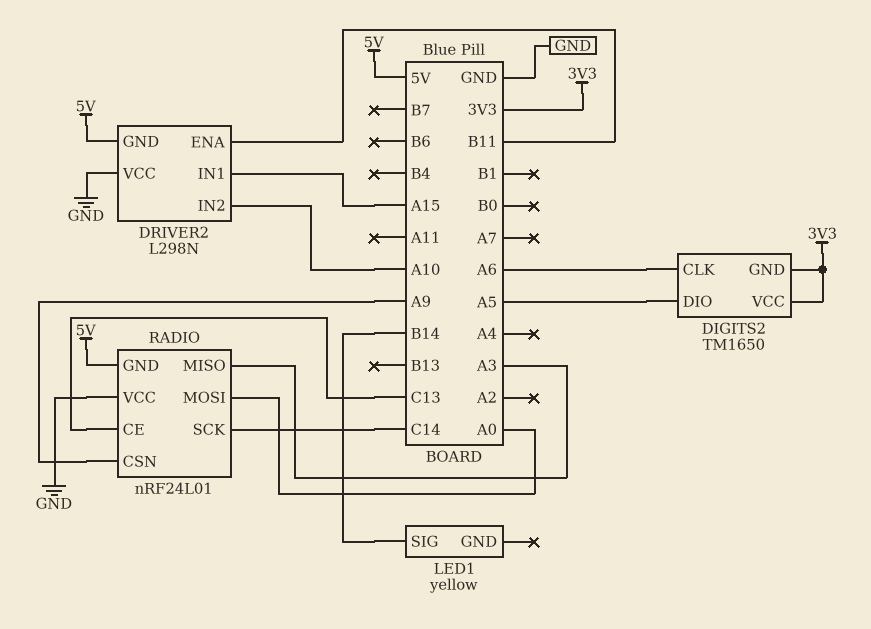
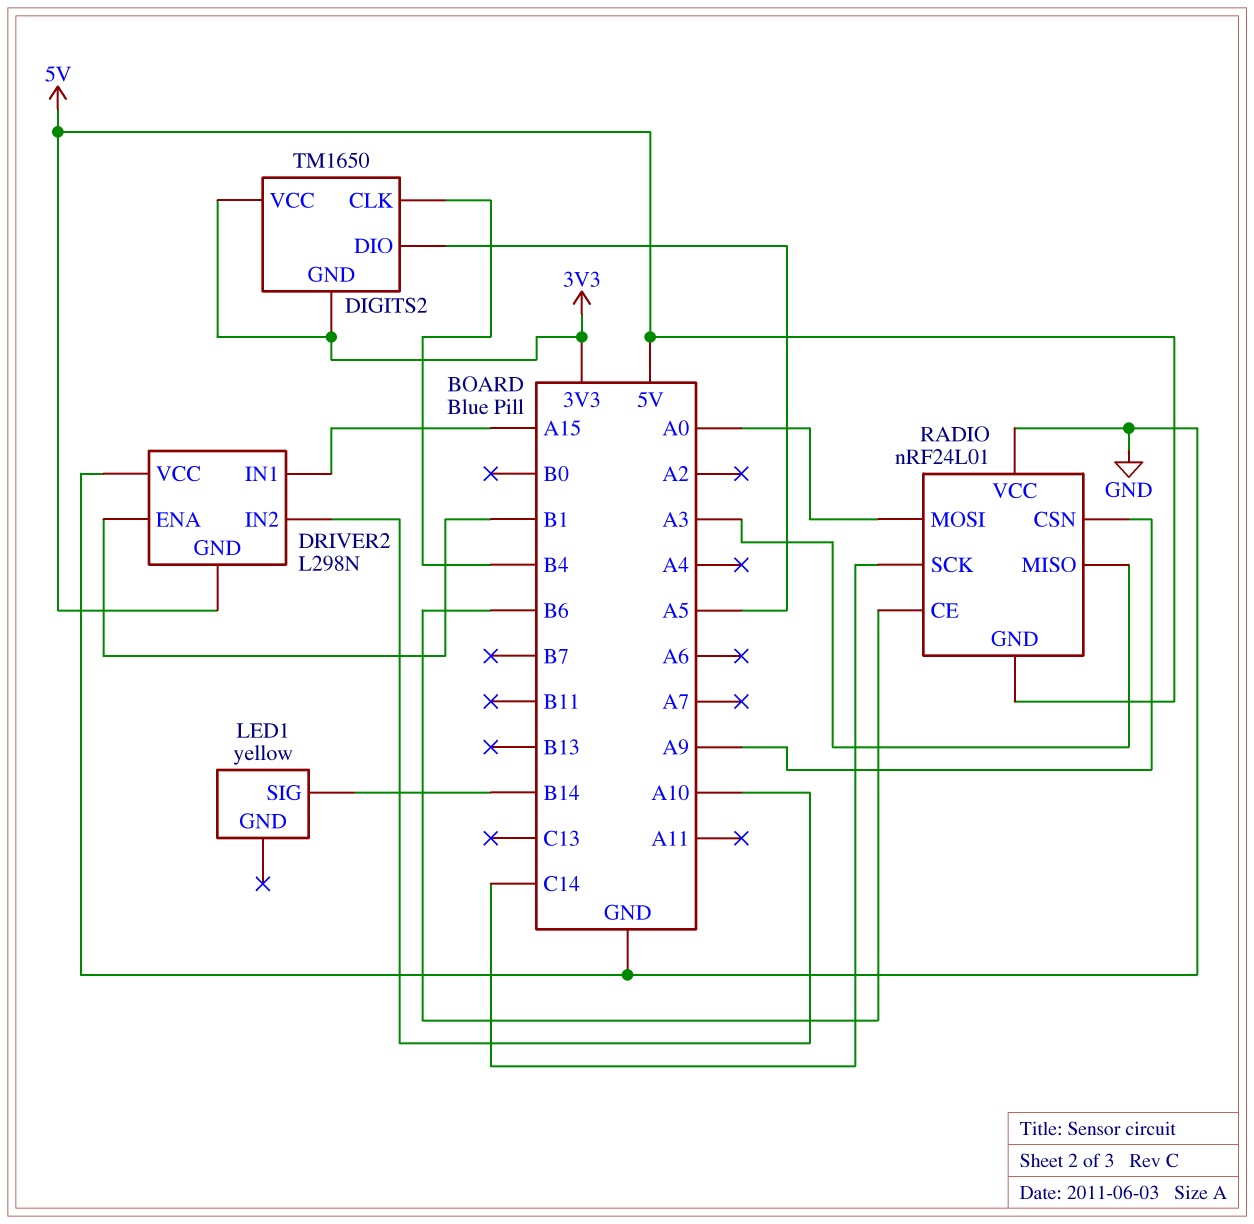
DIGITS2 pin CLK: A6 -> B4
DRIVER2 pin ENA: B11 -> B1
RADIO pin CE: C13 -> B6

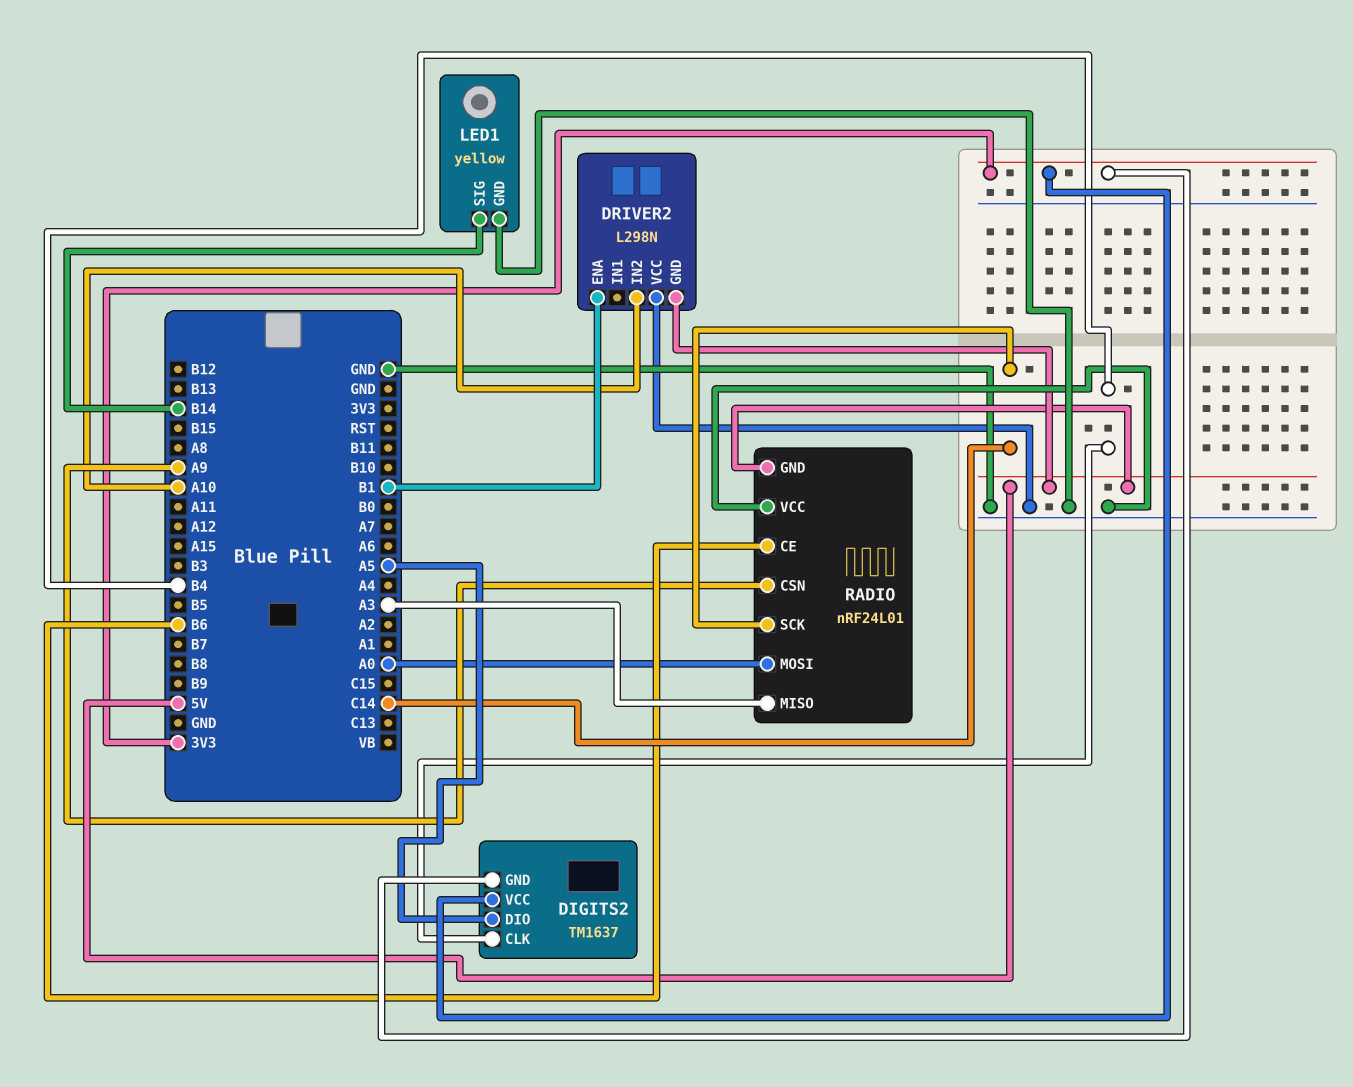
DIGITS2: TM1650 -> TM1637
DRIVER2 pin IN1: A15 -> none
LED1 pin GND: none -> GND

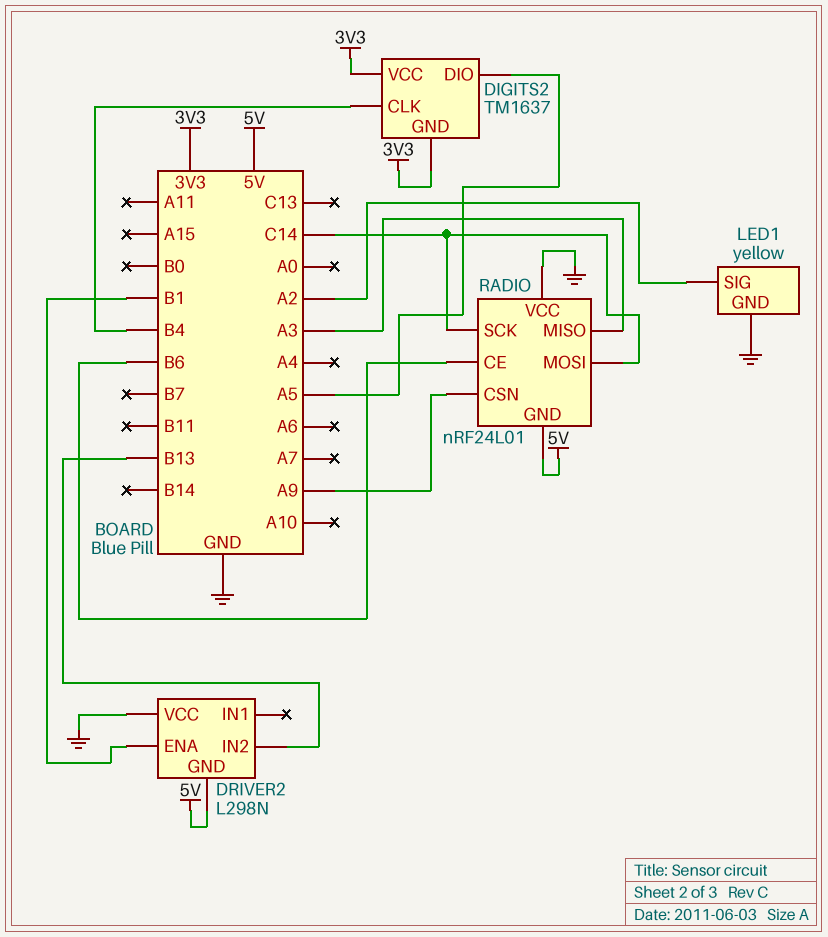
DRIVER2 pin IN2: A10 -> B13
LED1 pin SIG: B14 -> A2
RADIO pin MOSI: A0 -> C14

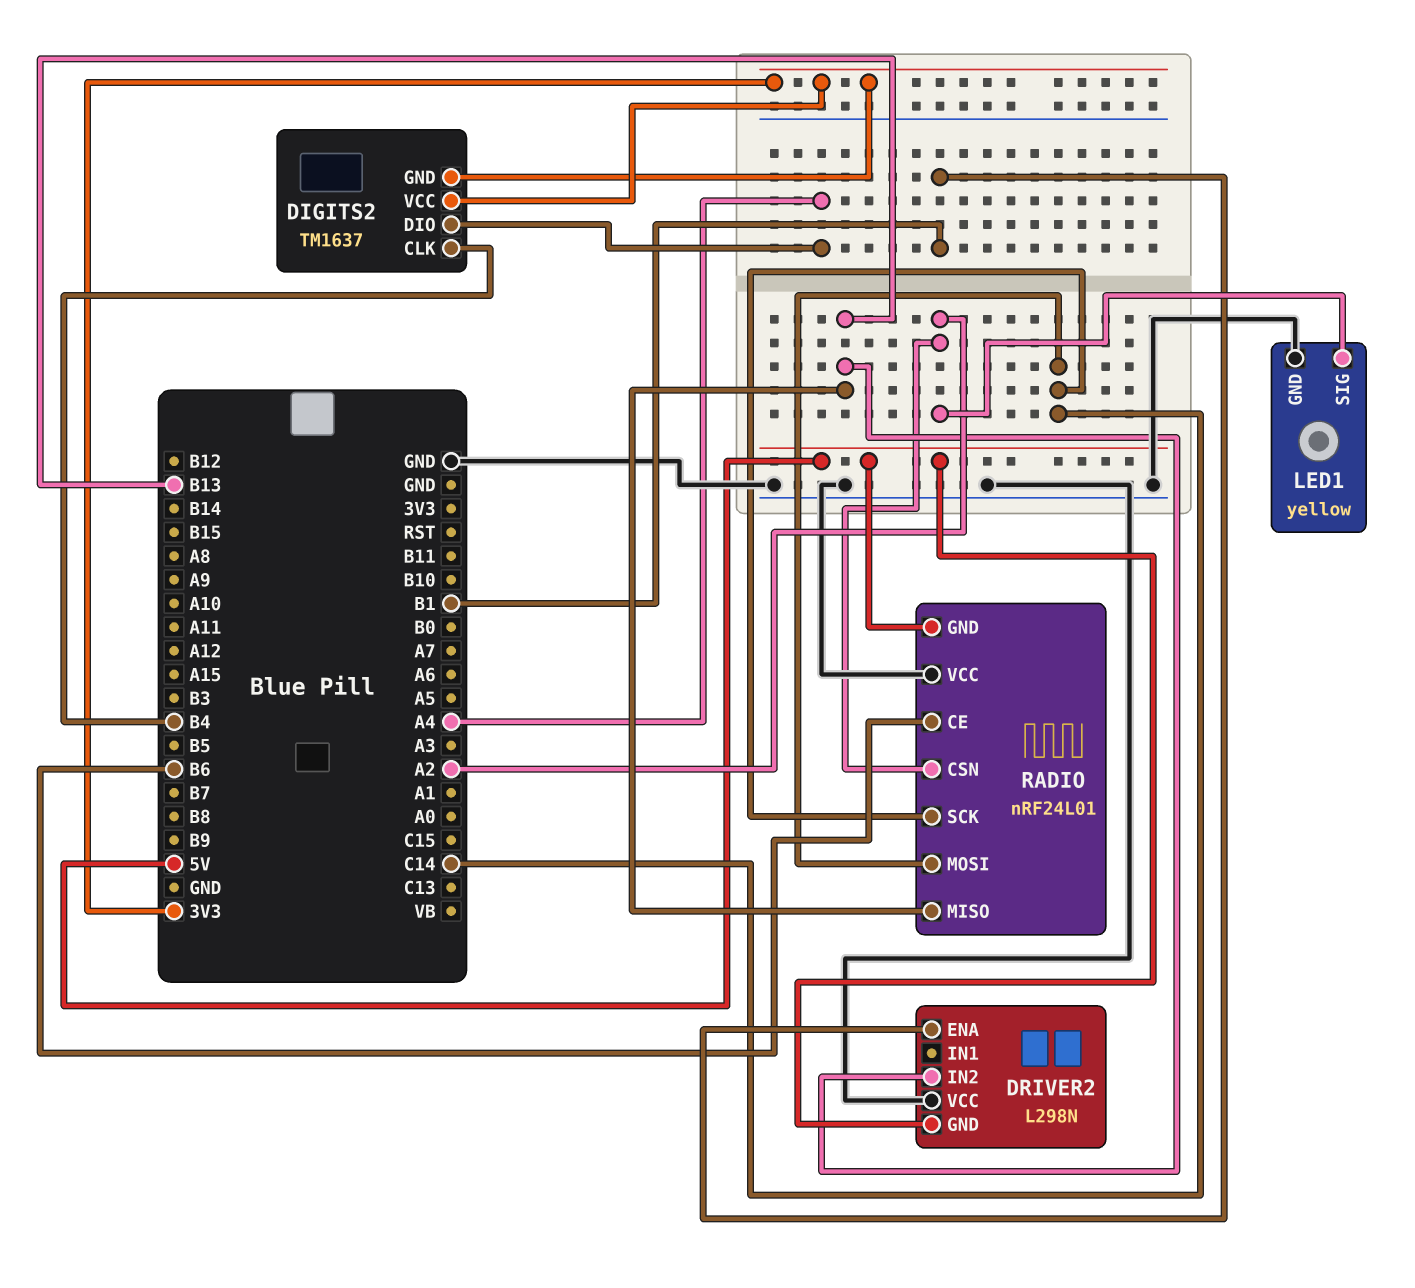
DIGITS2 pin DIO: A5 -> A4
RADIO pin CSN: A9 -> A2
RADIO pin MISO: A3 -> B13

